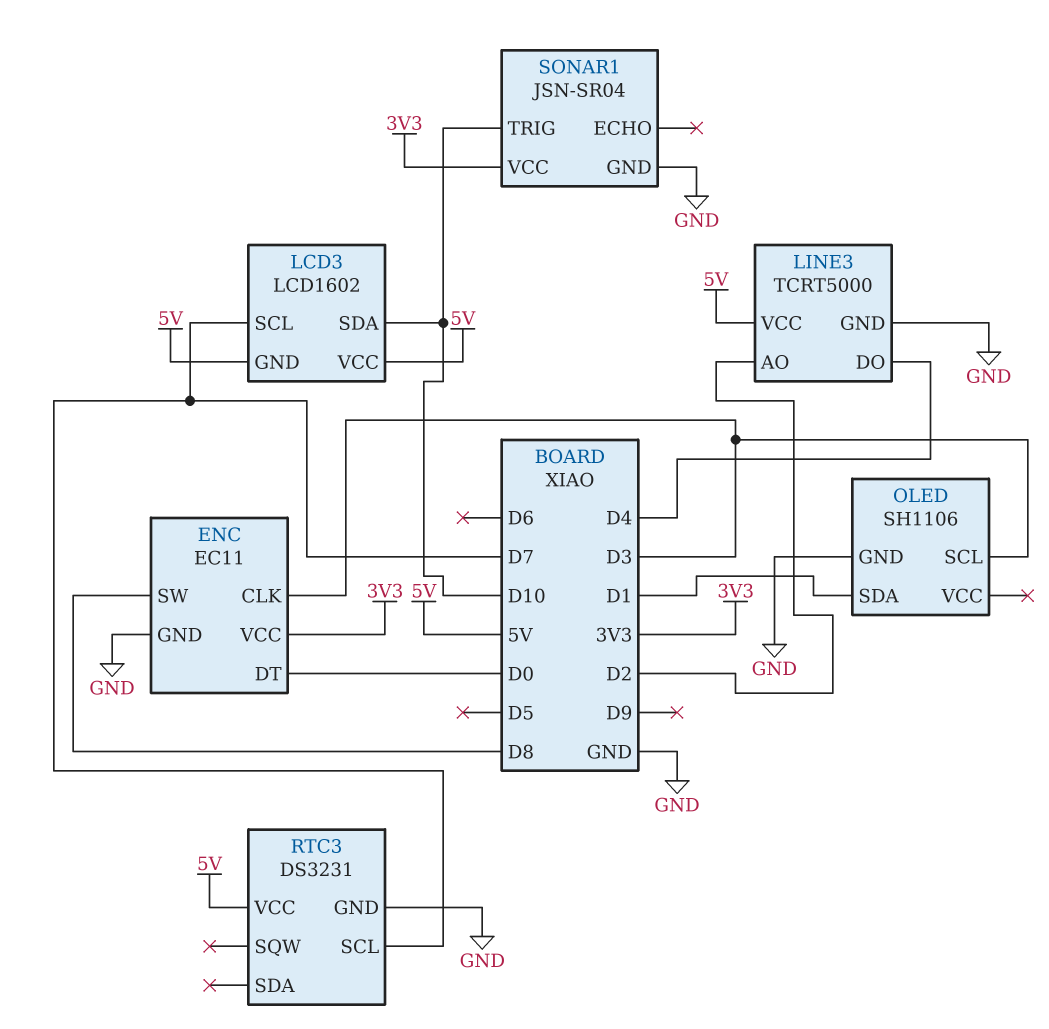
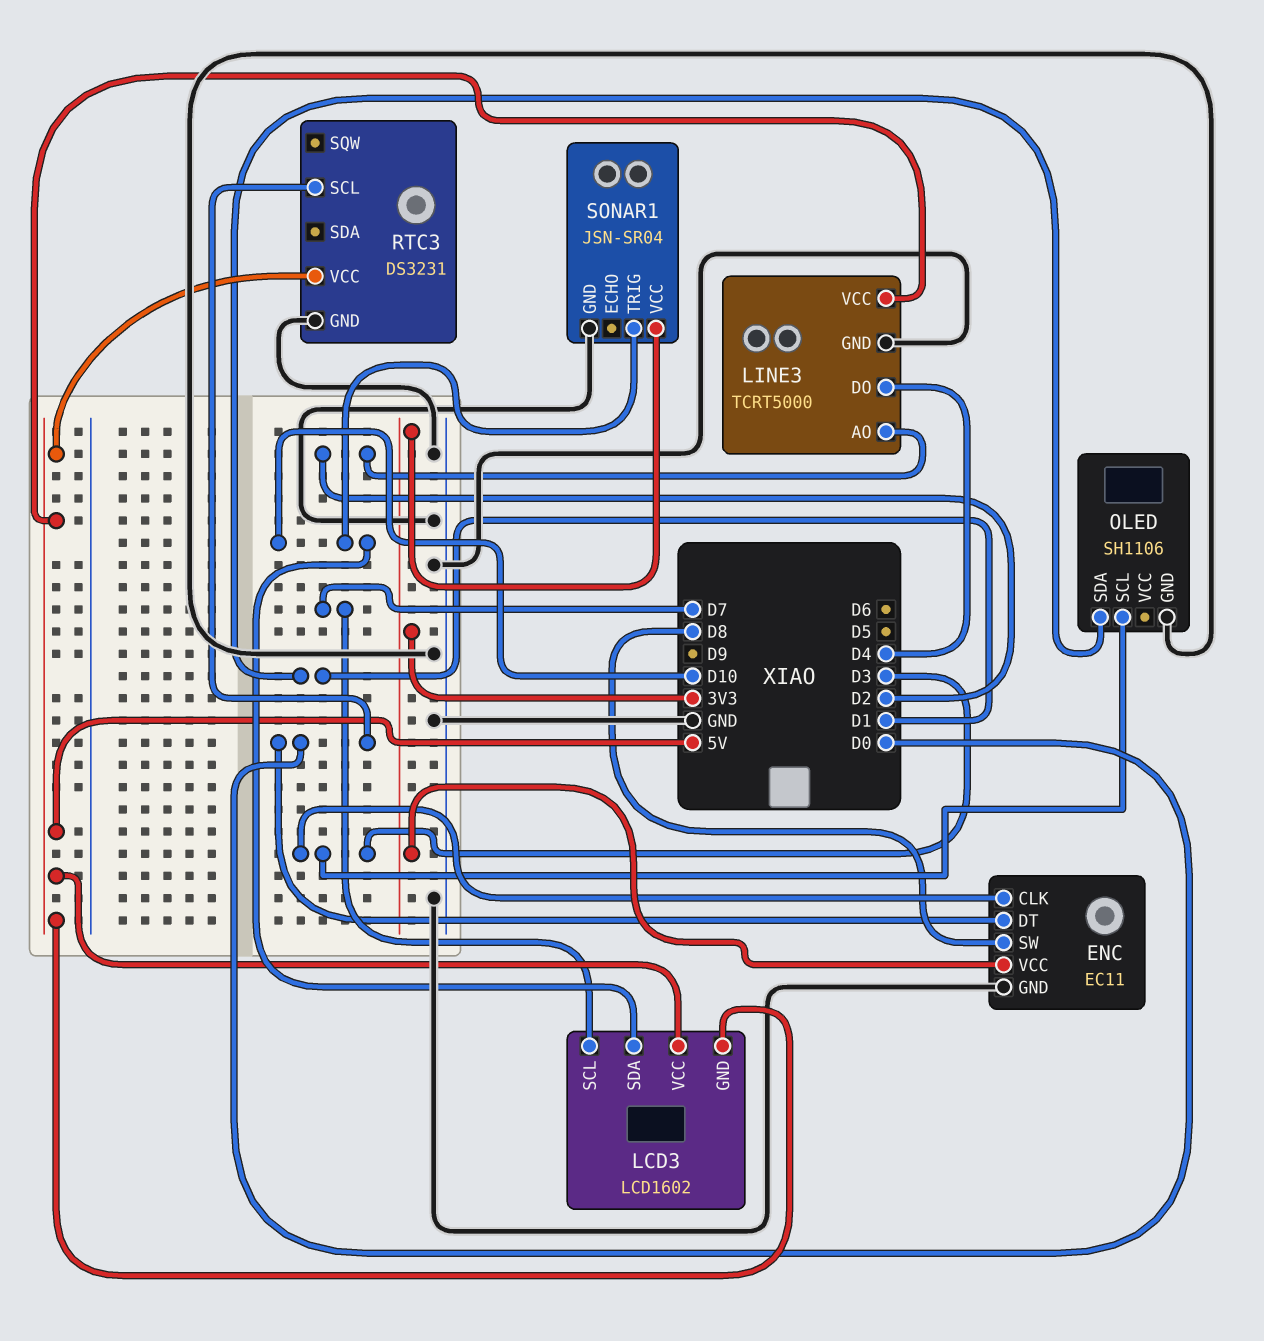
RTC3 pin SCL: D7 -> D0

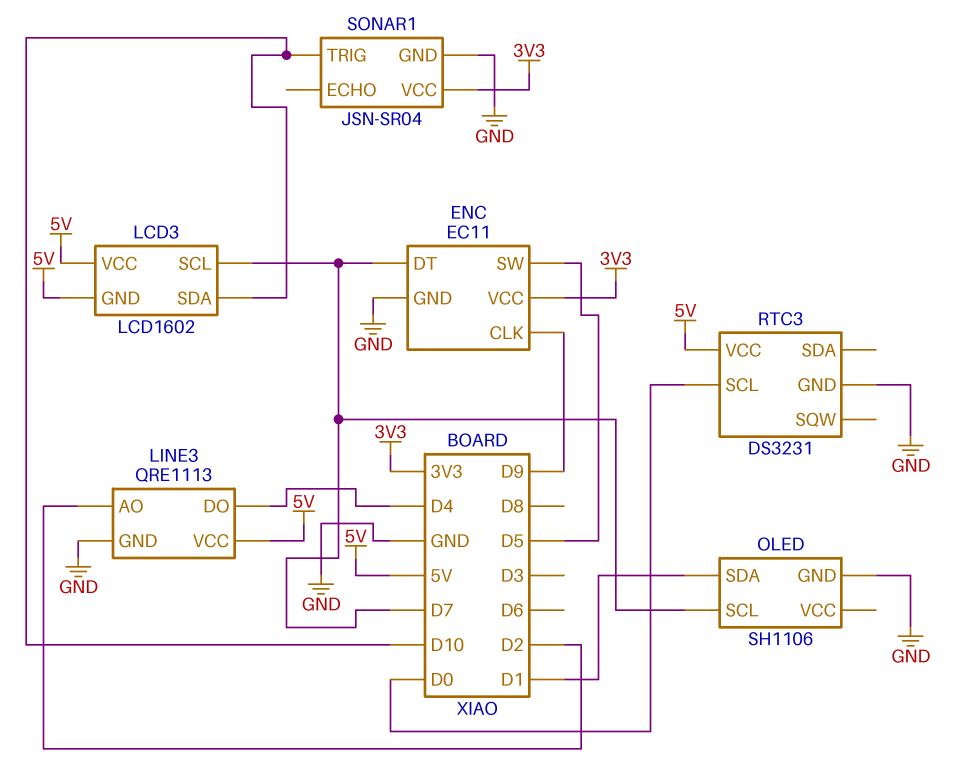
ENC pin CLK: D3 -> D9
ENC pin DT: D0 -> D7
ENC pin SW: D8 -> D5
LINE3: TCRT5000 -> QRE1113
OLED pin SCL: D3 -> D7

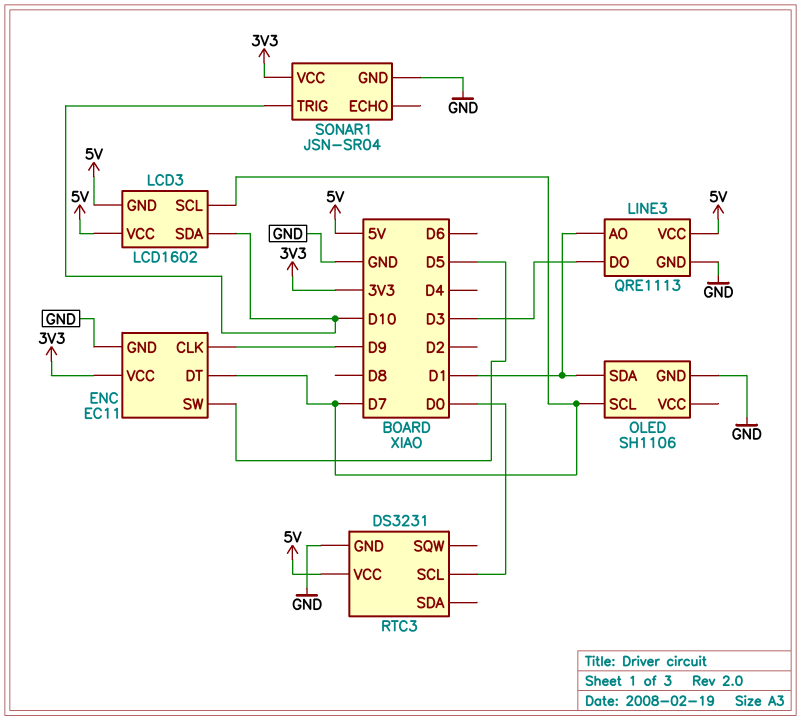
LINE3 pin AO: D2 -> D1
LINE3 pin DO: D4 -> D3

